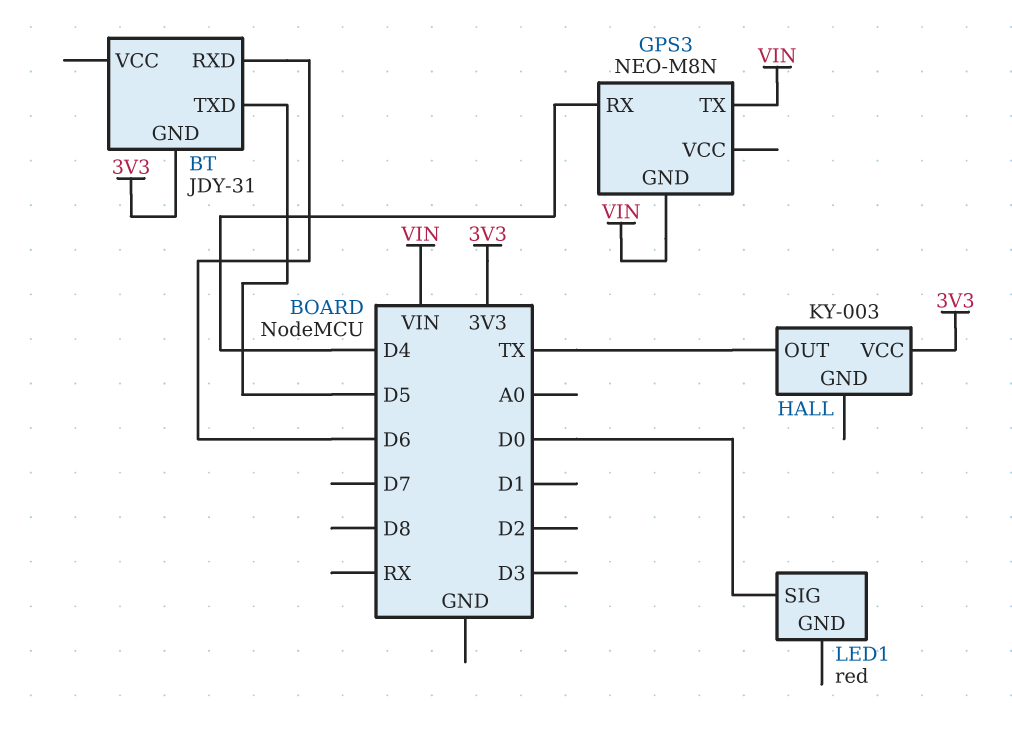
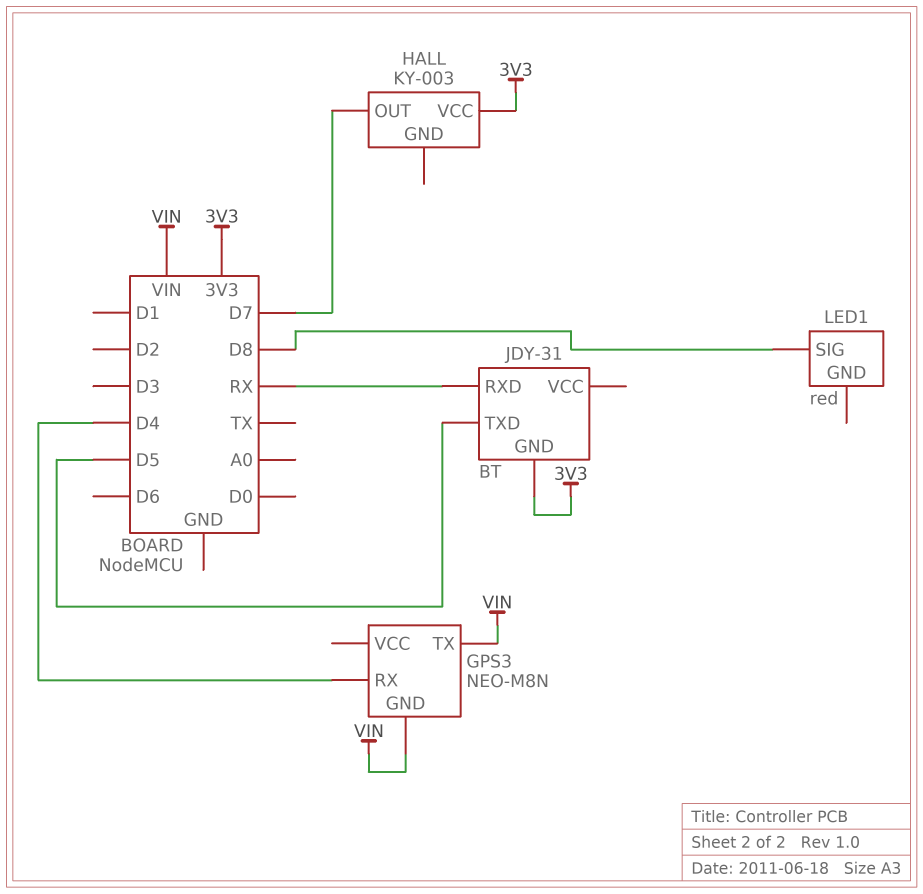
BT pin RXD: D6 -> RX
HALL pin OUT: TX -> D7
LED1 pin SIG: D0 -> D8

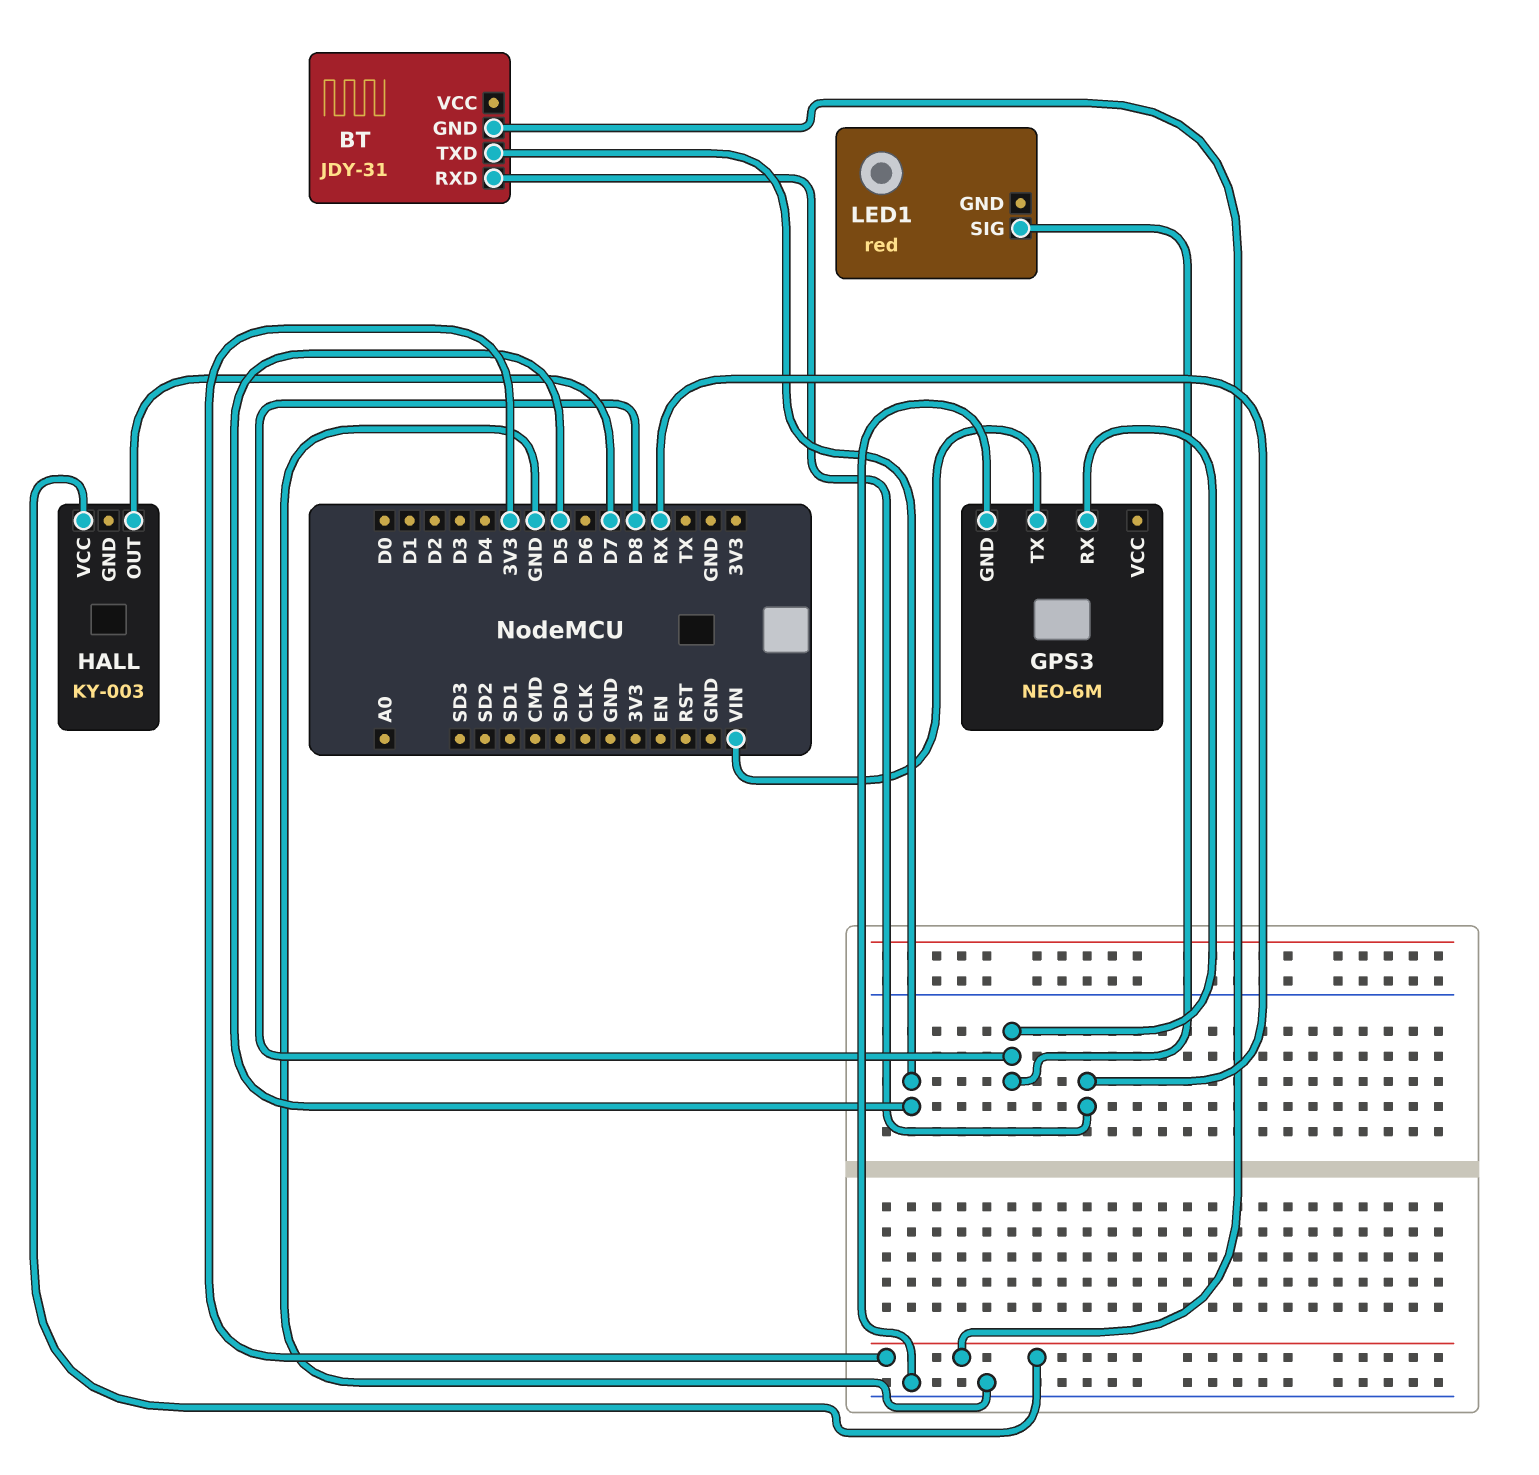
GPS3: NEO-M8N -> NEO-6M
GPS3 pin GND: VIN -> GND
GPS3 pin RX: D4 -> D8

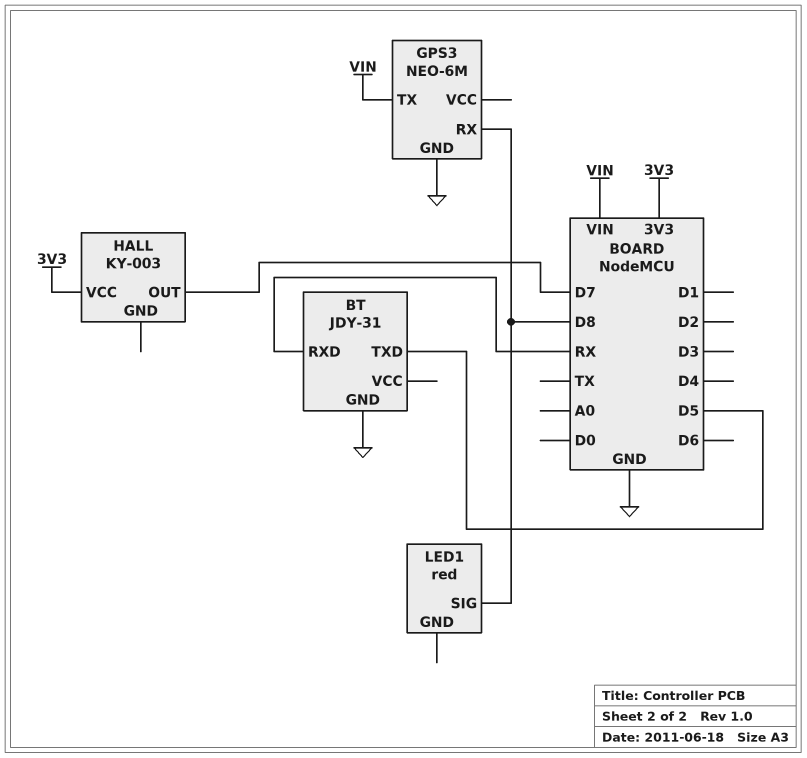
BT pin GND: 3V3 -> GND

